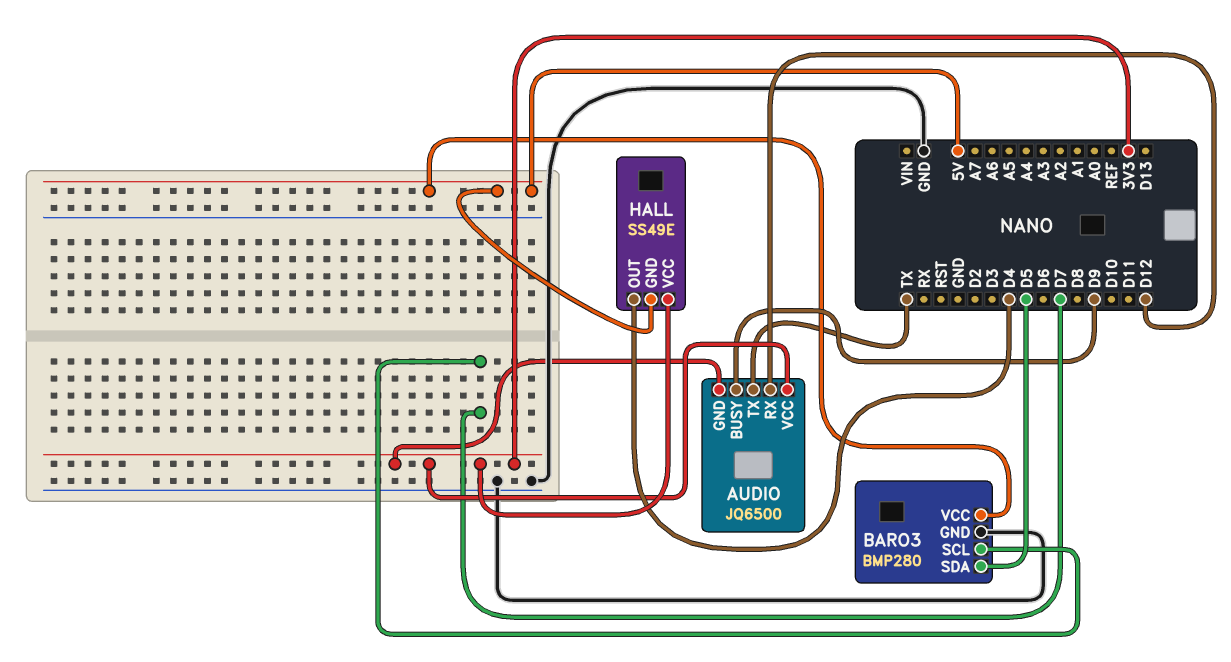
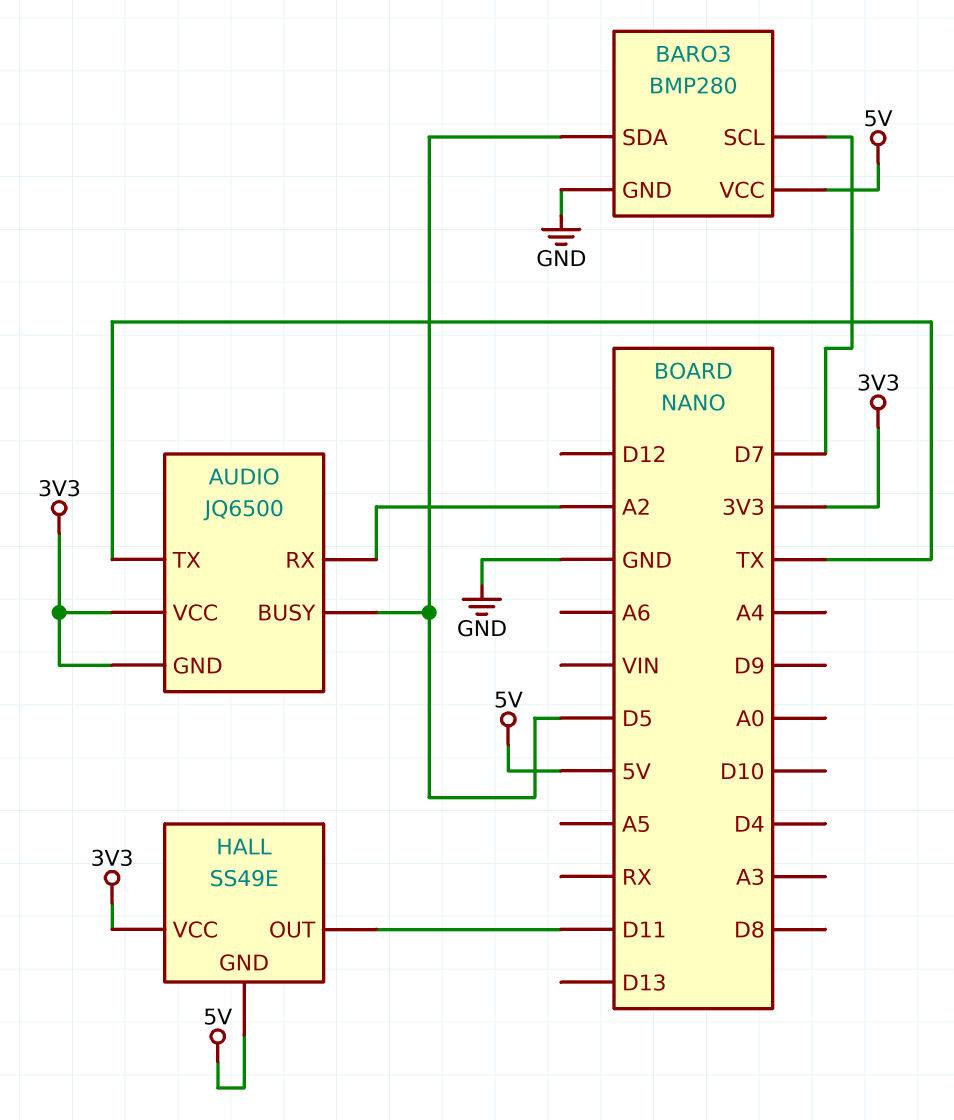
AUDIO pin BUSY: D9 -> D5
AUDIO pin RX: D12 -> A2
HALL pin OUT: D4 -> D11

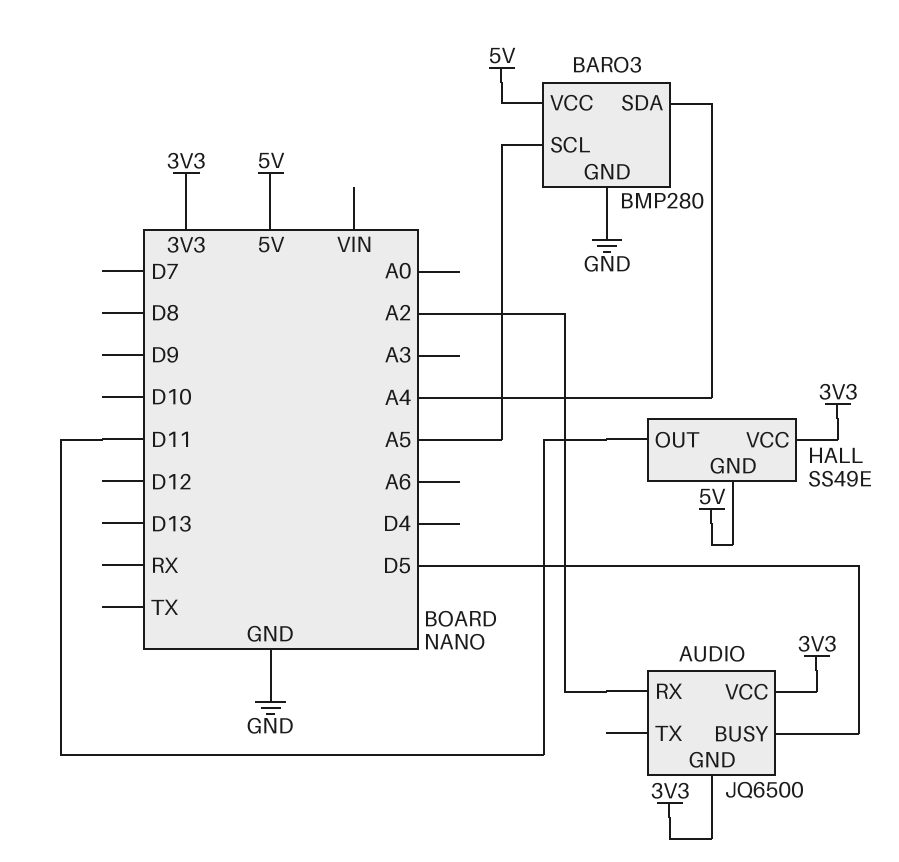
AUDIO pin TX: TX -> none
BARO3 pin SCL: D7 -> A5
BARO3 pin SDA: D5 -> A4

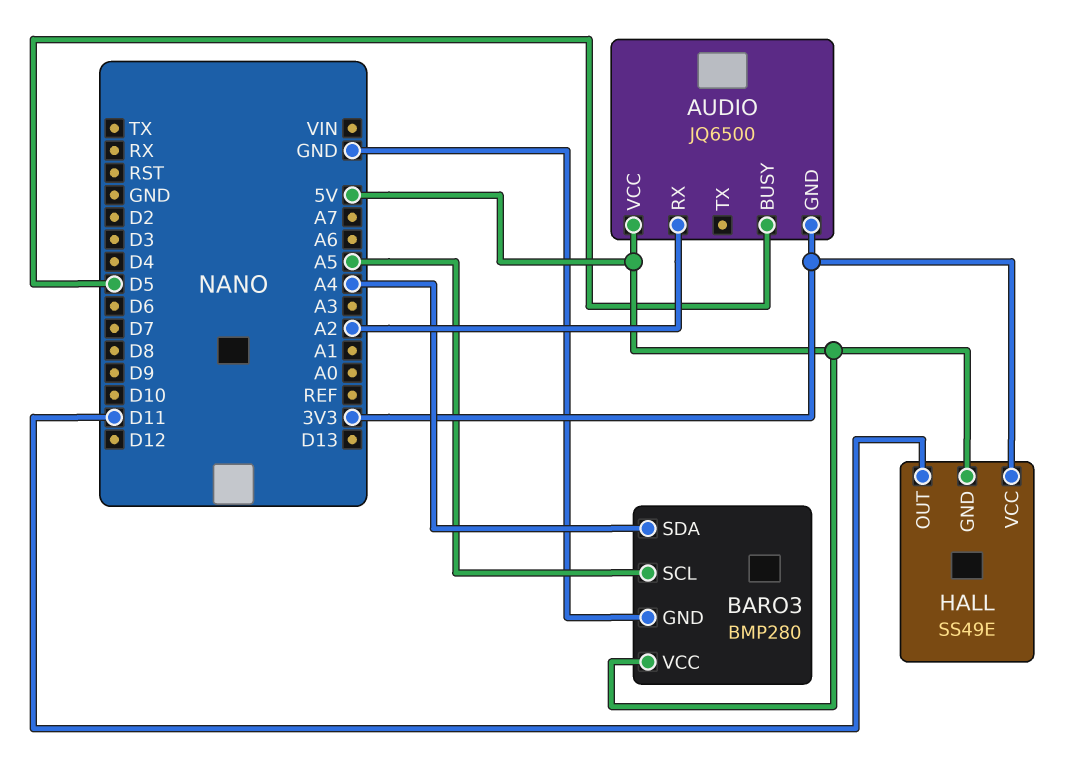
AUDIO pin VCC: 3V3 -> 5V

